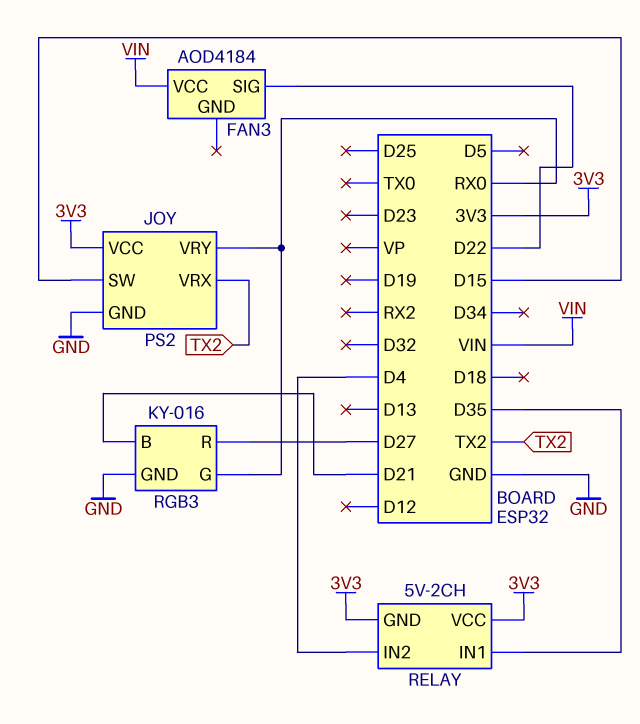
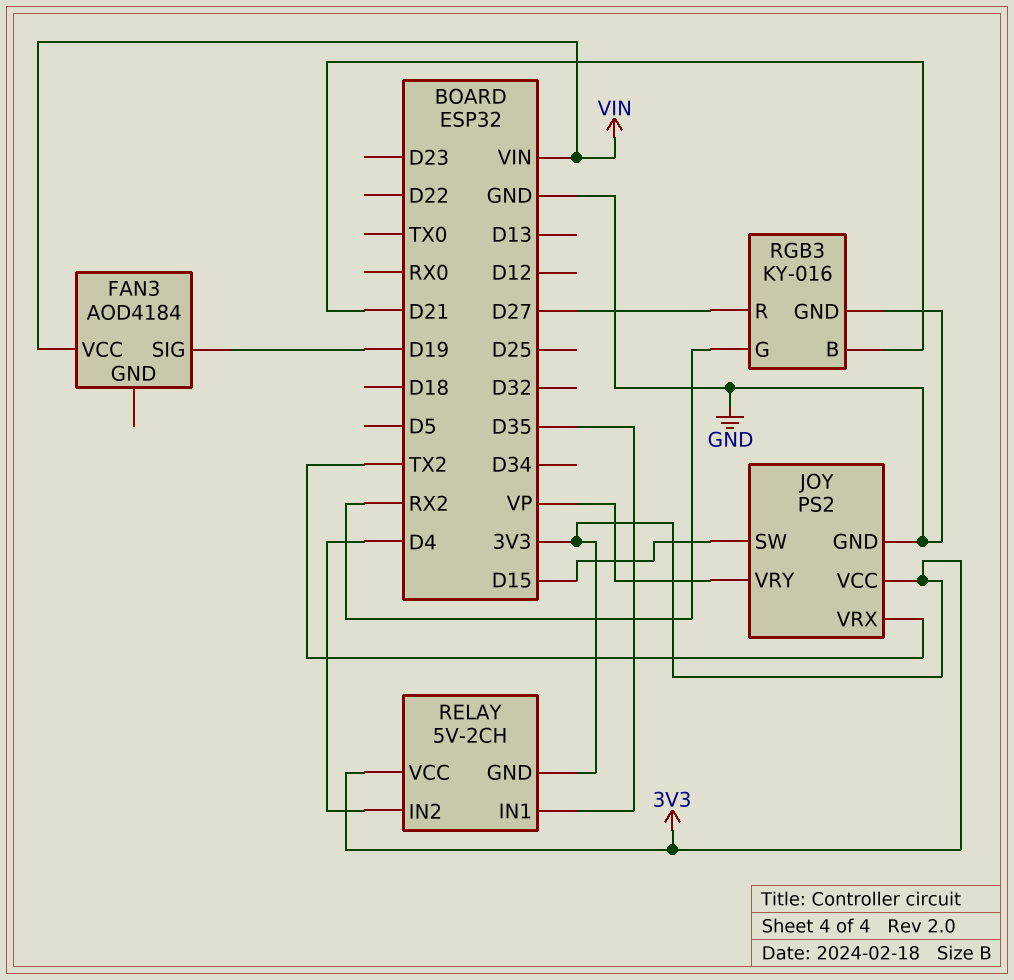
FAN3 pin SIG: D22 -> D19
JOY pin VRY: RX0 -> VP
RGB3 pin G: RX0 -> RX2

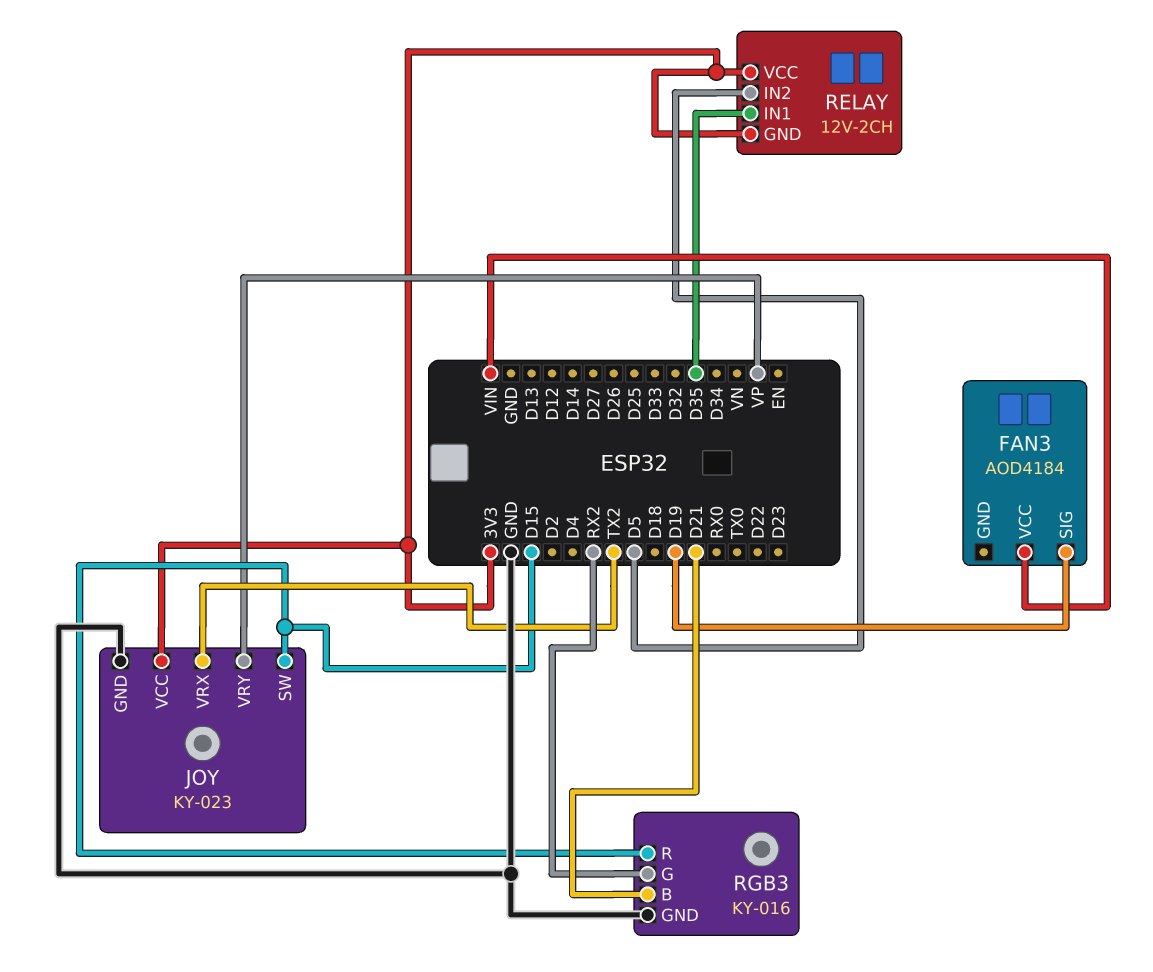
JOY: PS2 -> KY-023
RELAY: 5V-2CH -> 12V-2CH
RELAY pin IN2: D4 -> D5
RGB3 pin R: D27 -> D15

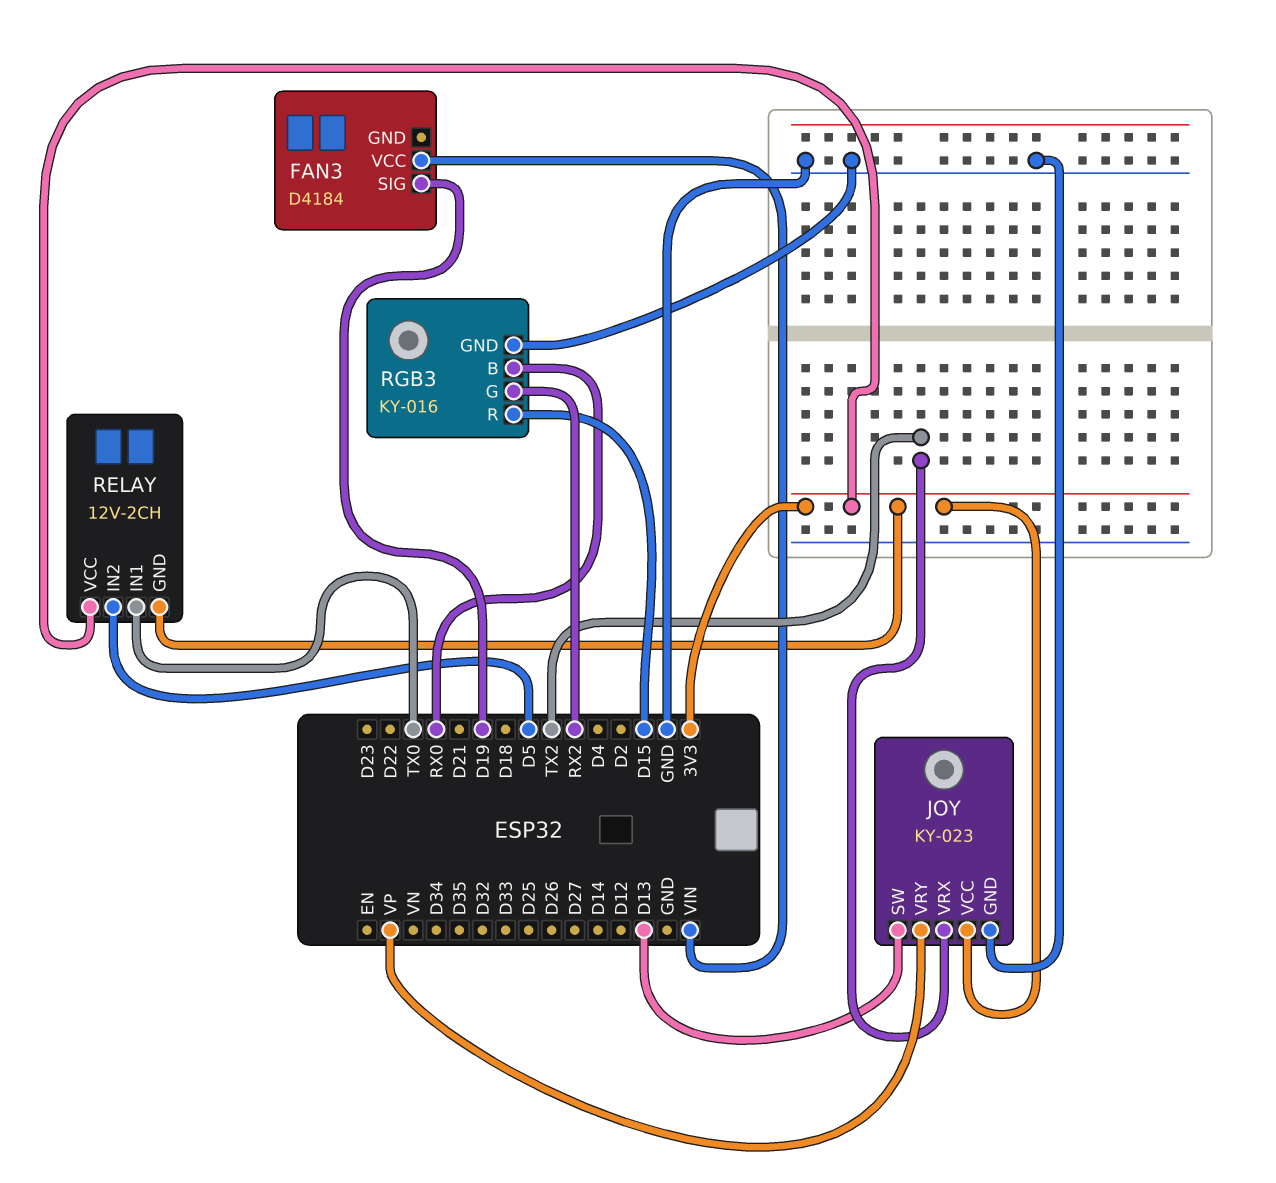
FAN3: AOD4184 -> D4184
JOY pin SW: D15 -> D13
RELAY pin IN1: D35 -> TX0
RGB3 pin B: D21 -> RX0

